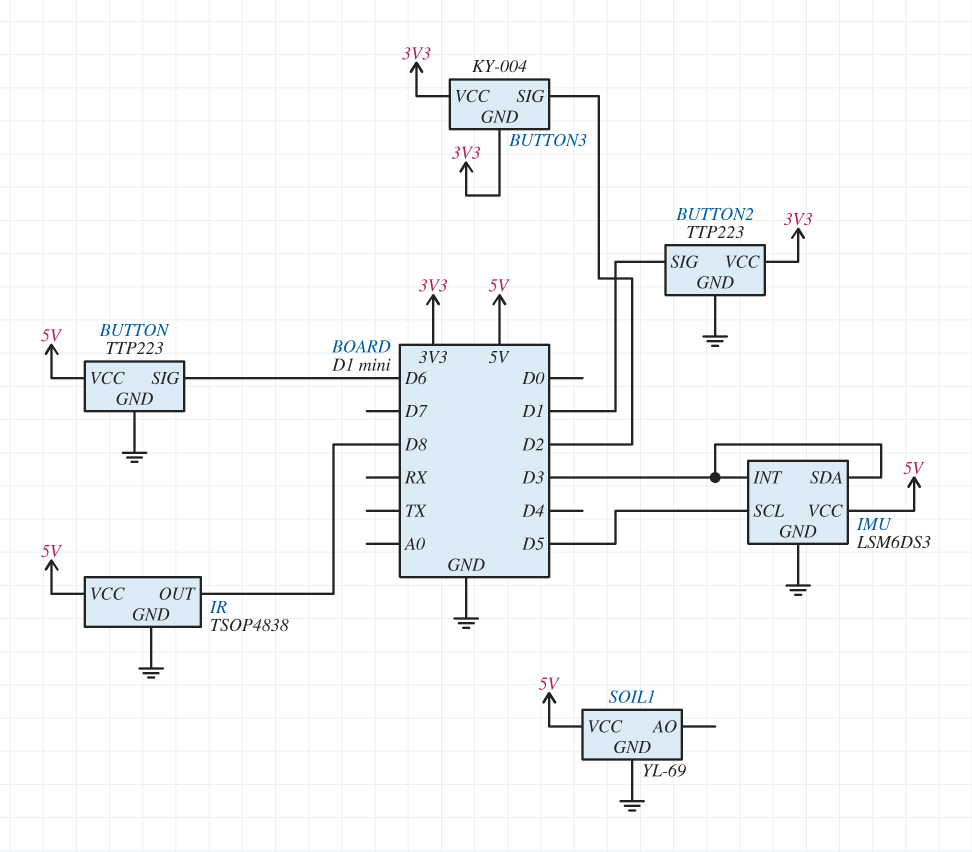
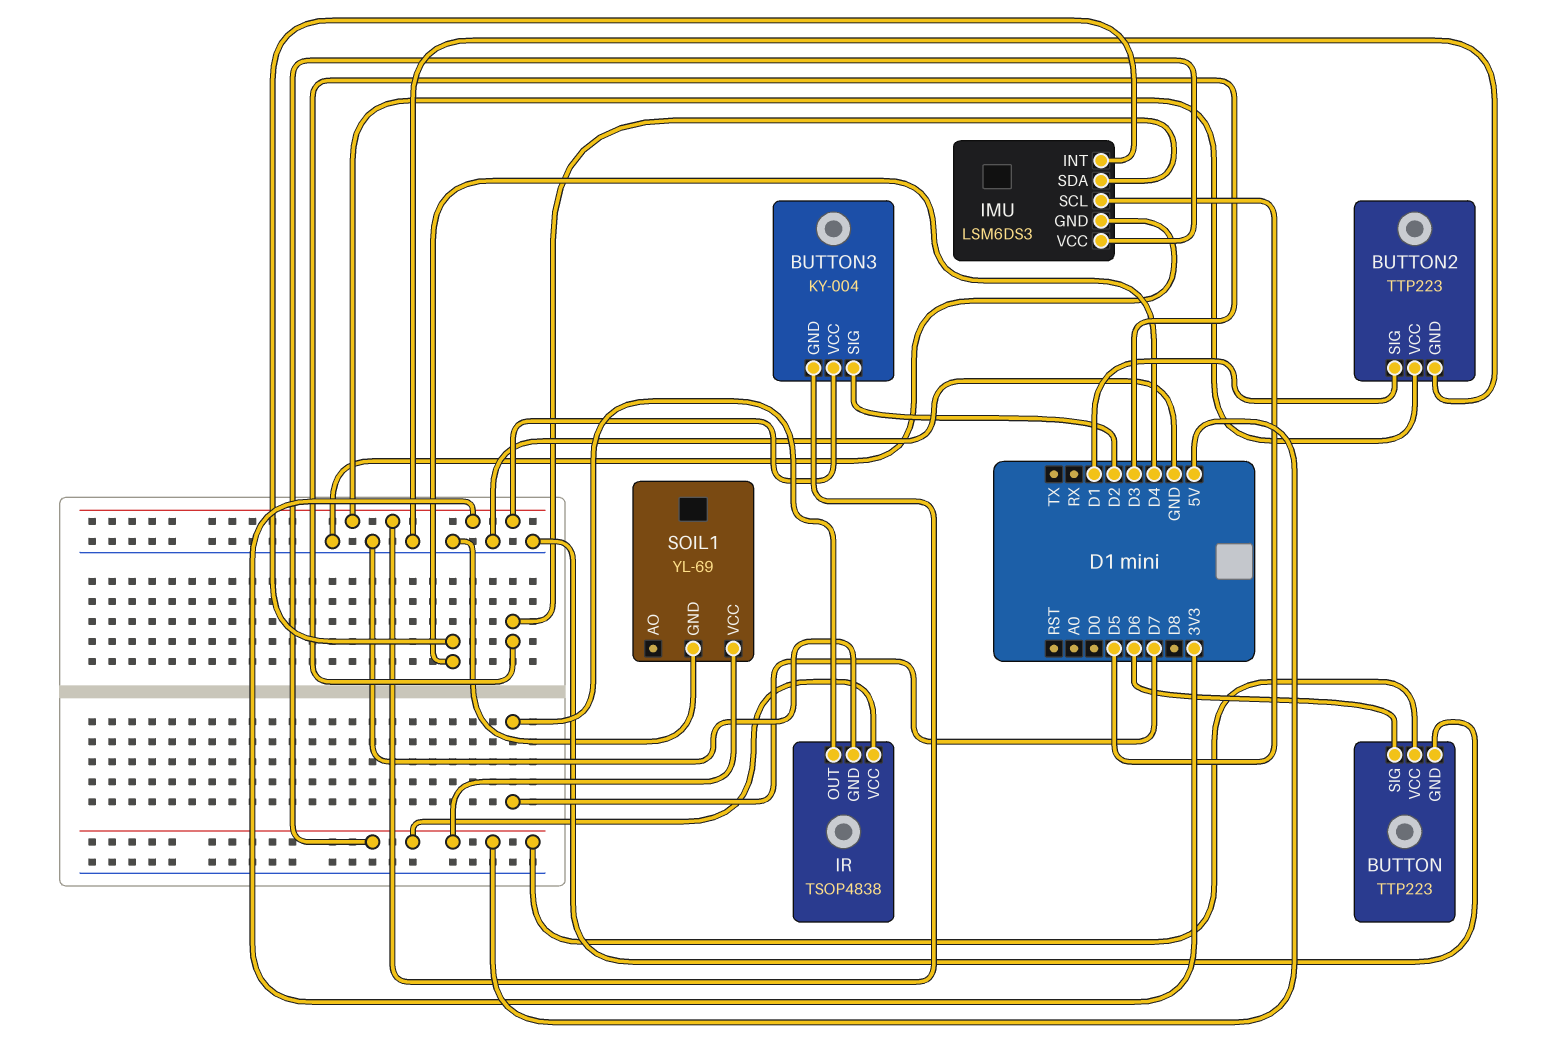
IMU pin INT: D3 -> D4
IR pin OUT: D8 -> D7

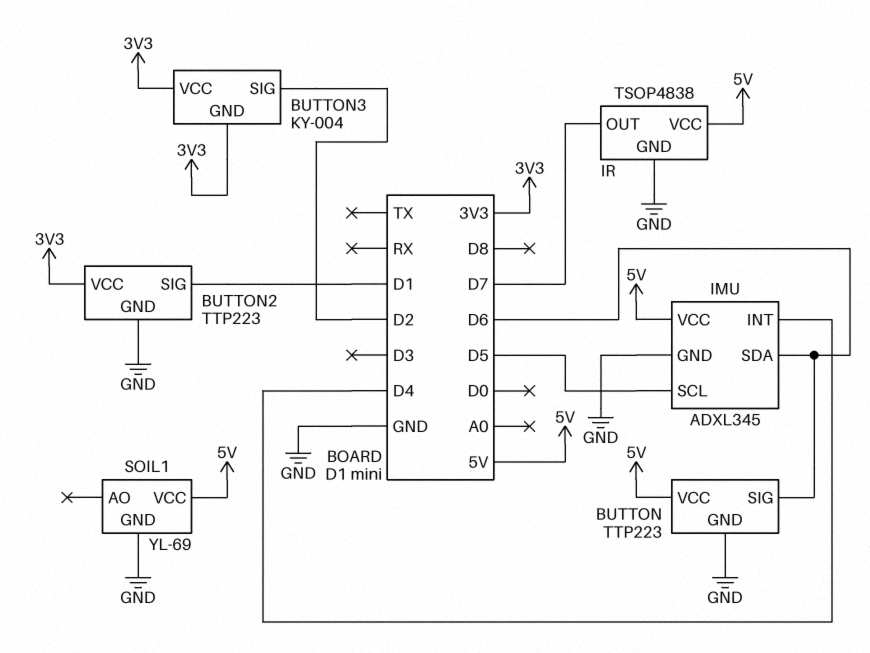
IMU: LSM6DS3 -> ADXL345
IMU pin SDA: D3 -> D6

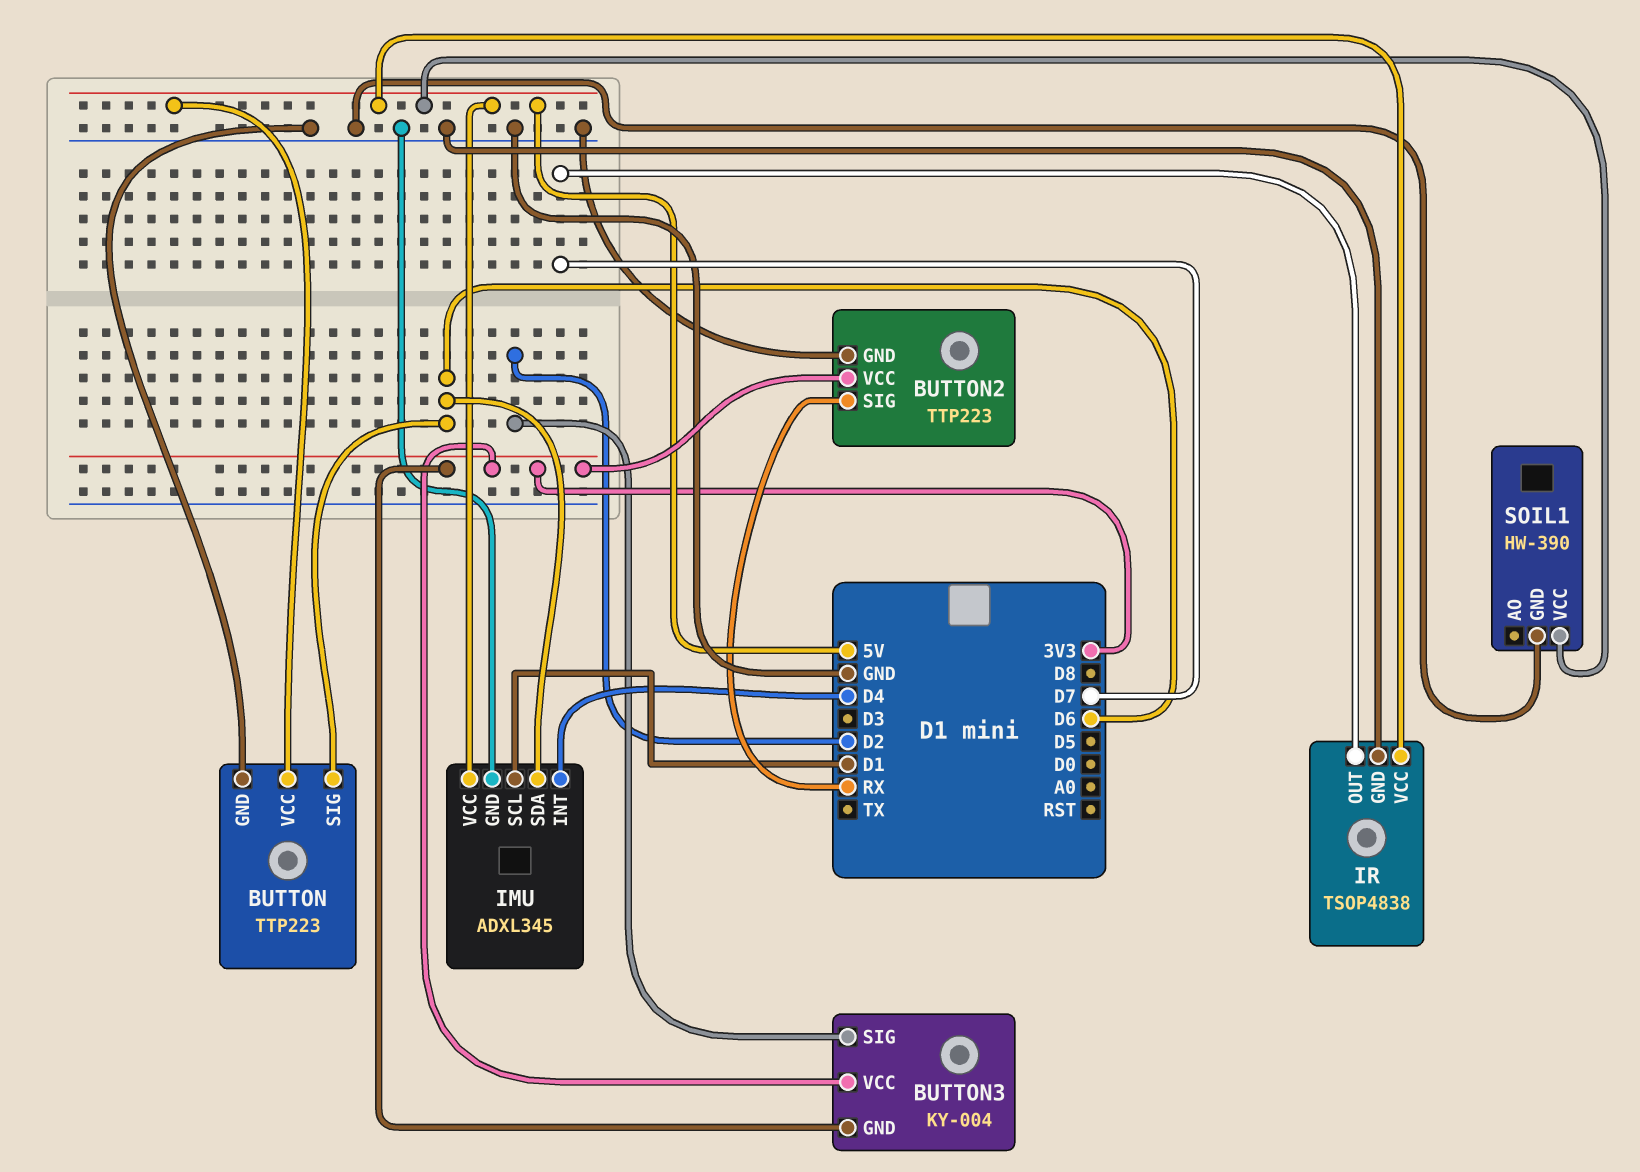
BUTTON2 pin SIG: D1 -> RX
IMU pin SCL: D5 -> D1
SOIL1: YL-69 -> HW-390

